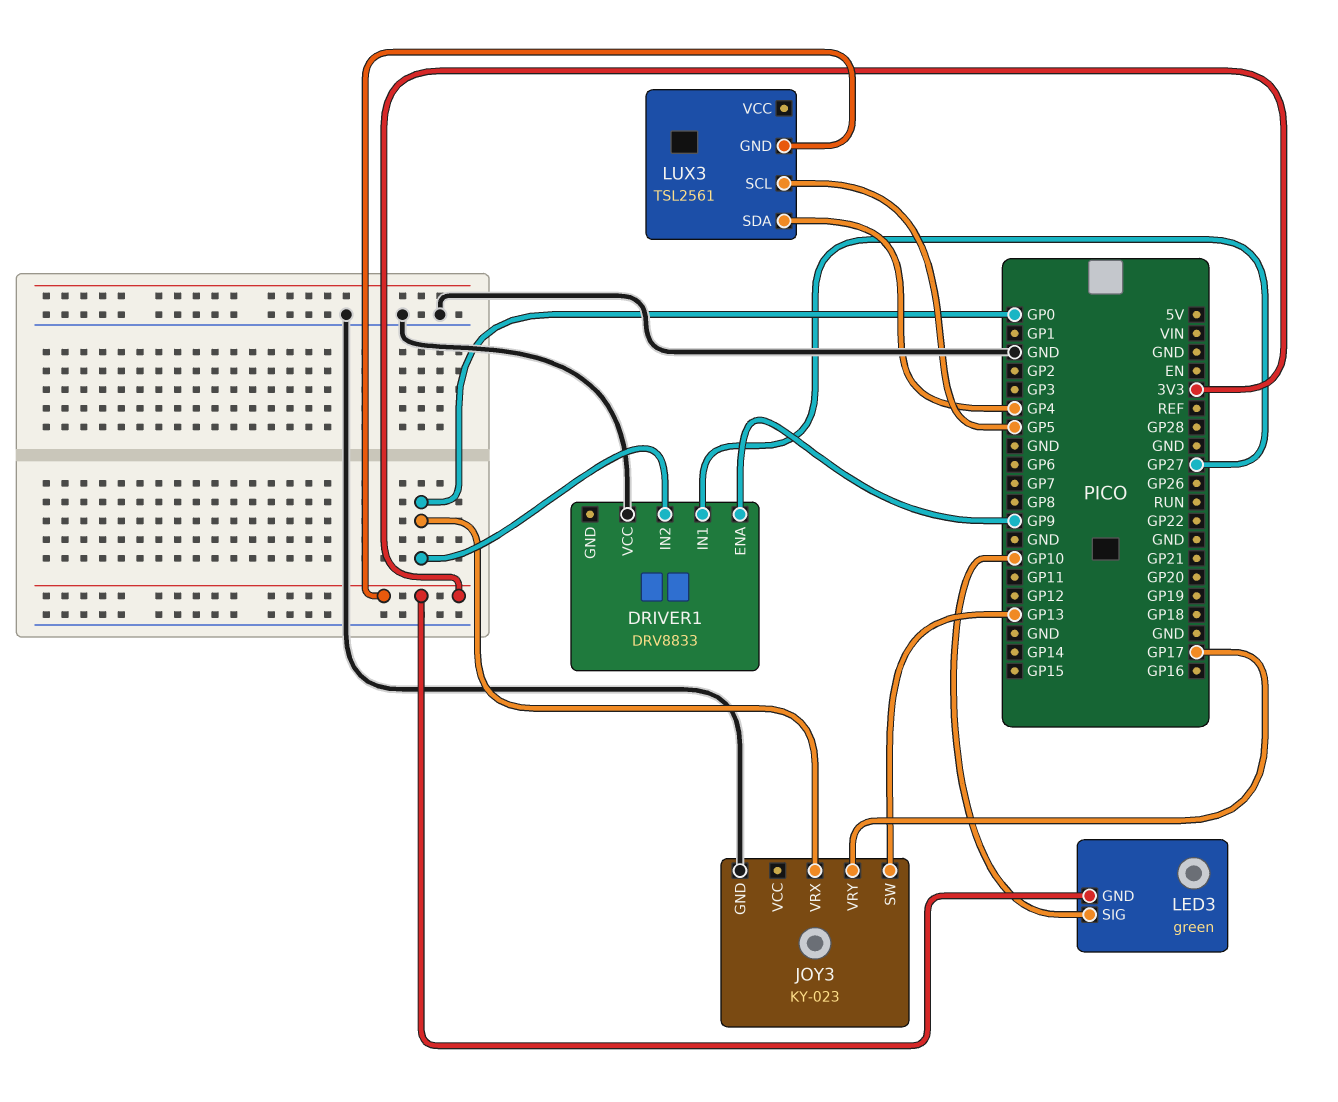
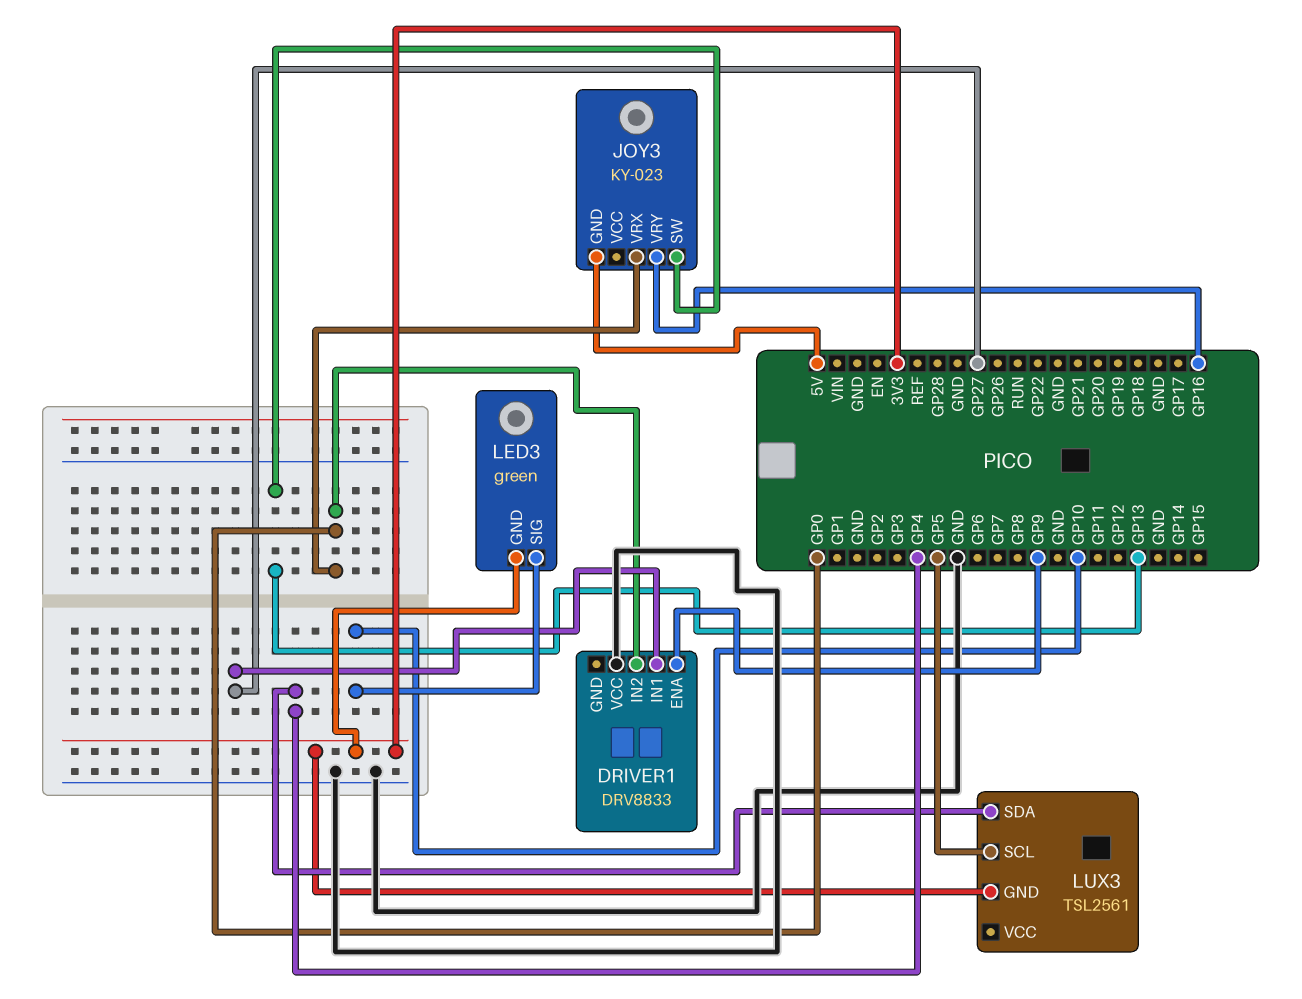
JOY3 pin GND: GND -> 5V
JOY3 pin VRY: GP17 -> GP16

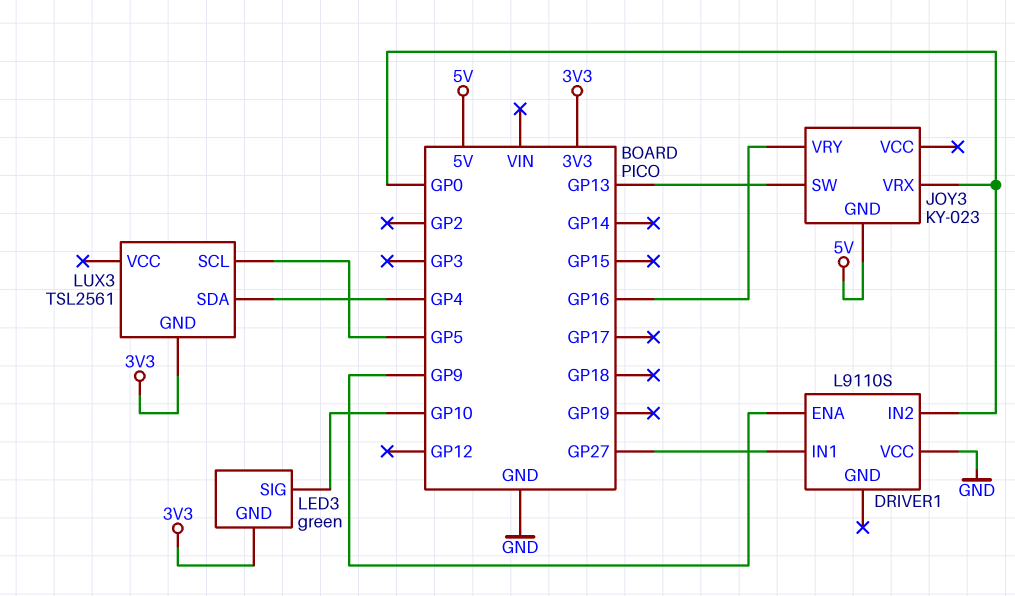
DRIVER1: DRV8833 -> L9110S

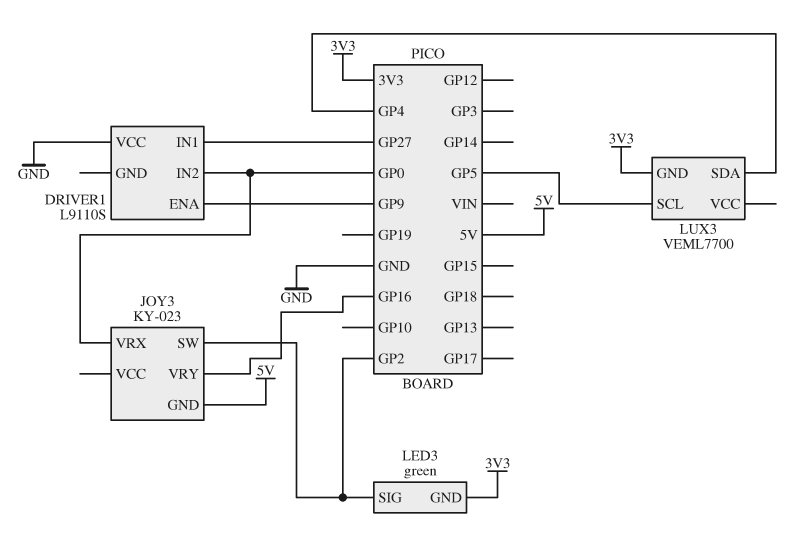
JOY3 pin SW: GP13 -> GP2
LED3 pin SIG: GP10 -> GP2
LUX3: TSL2561 -> VEML7700

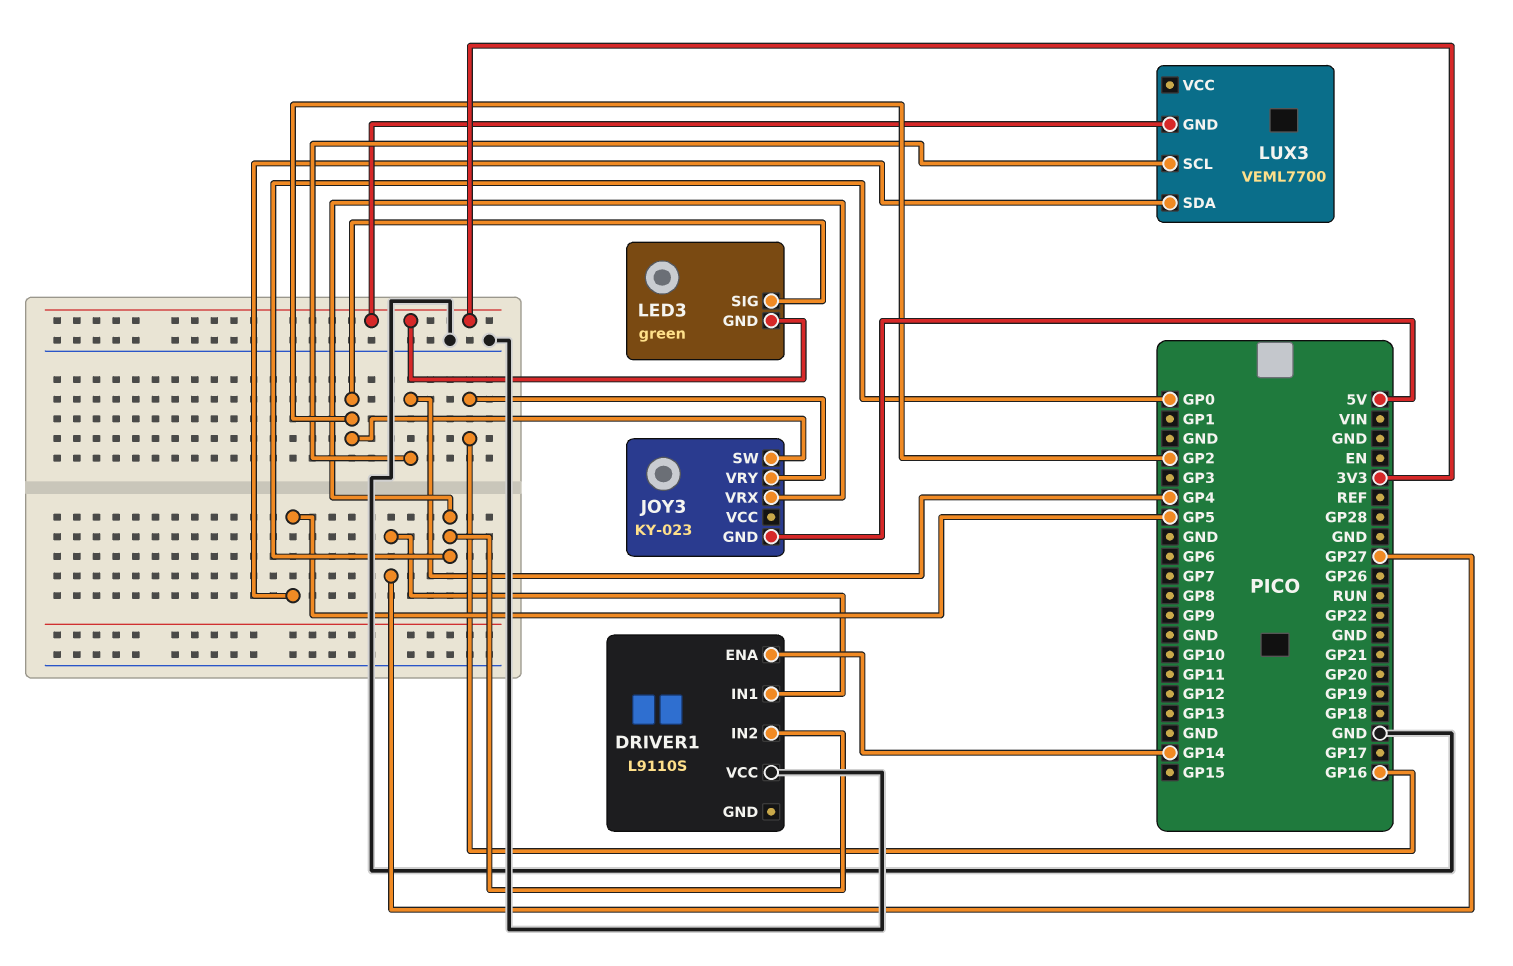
DRIVER1 pin ENA: GP9 -> GP14
LUX3 pin SCL: GP5 -> GP4
LUX3 pin SDA: GP4 -> GP5

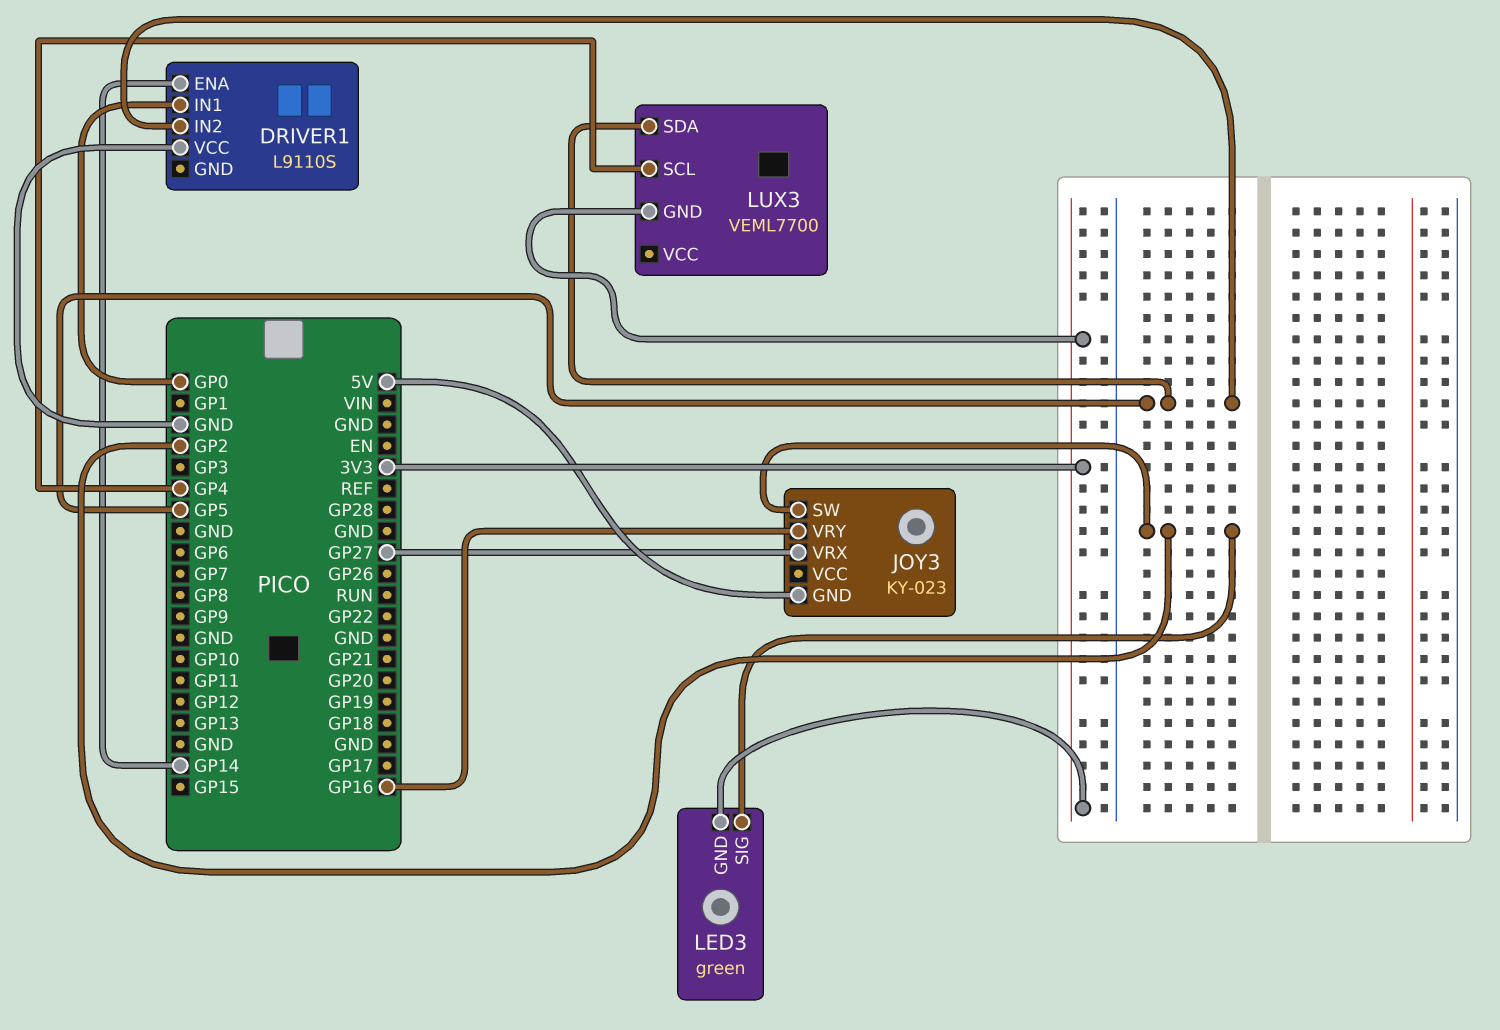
DRIVER1 pin IN1: GP27 -> GP0
DRIVER1 pin IN2: GP0 -> GP5
JOY3 pin VRX: GP0 -> GP27

